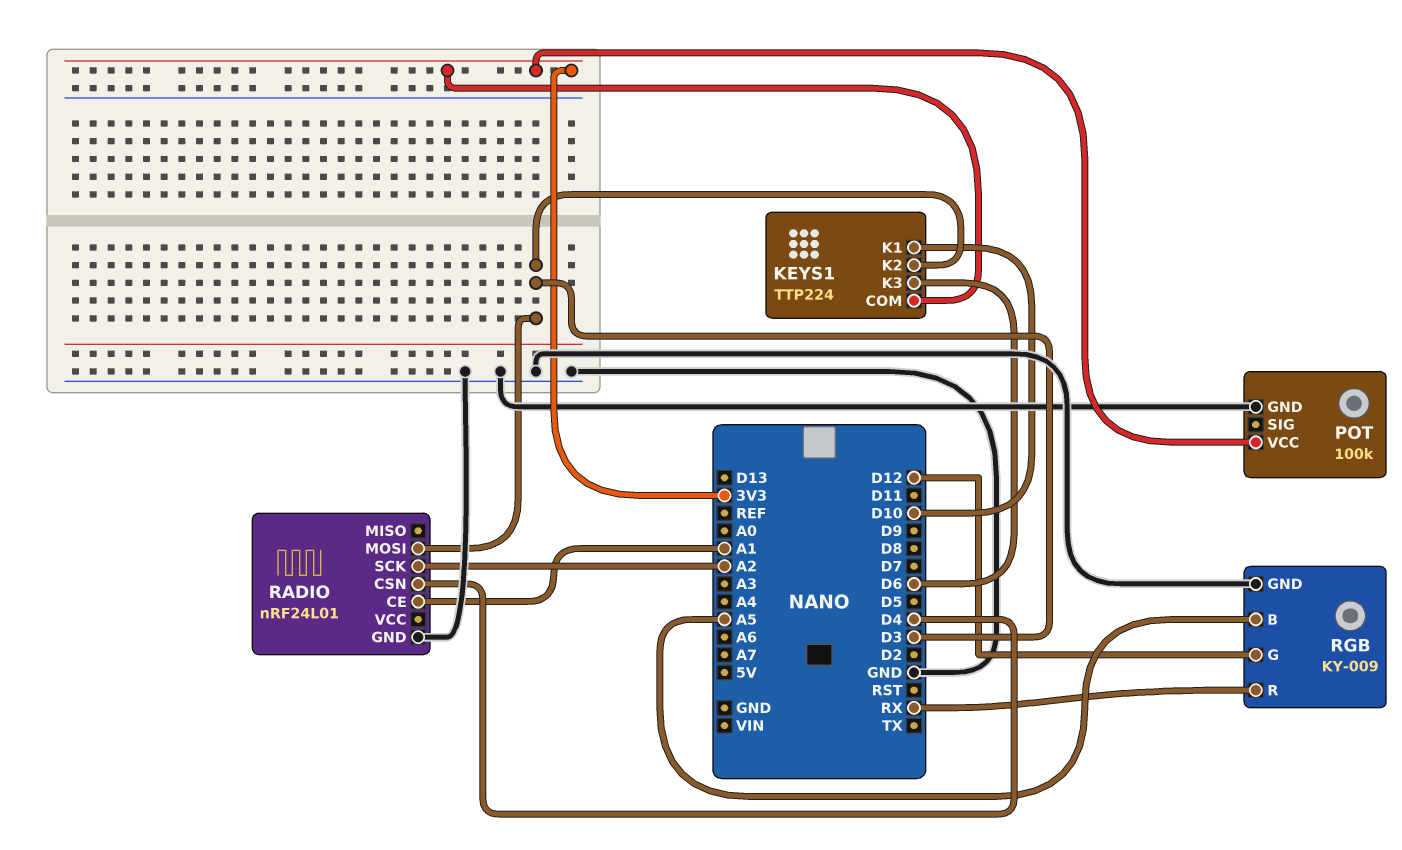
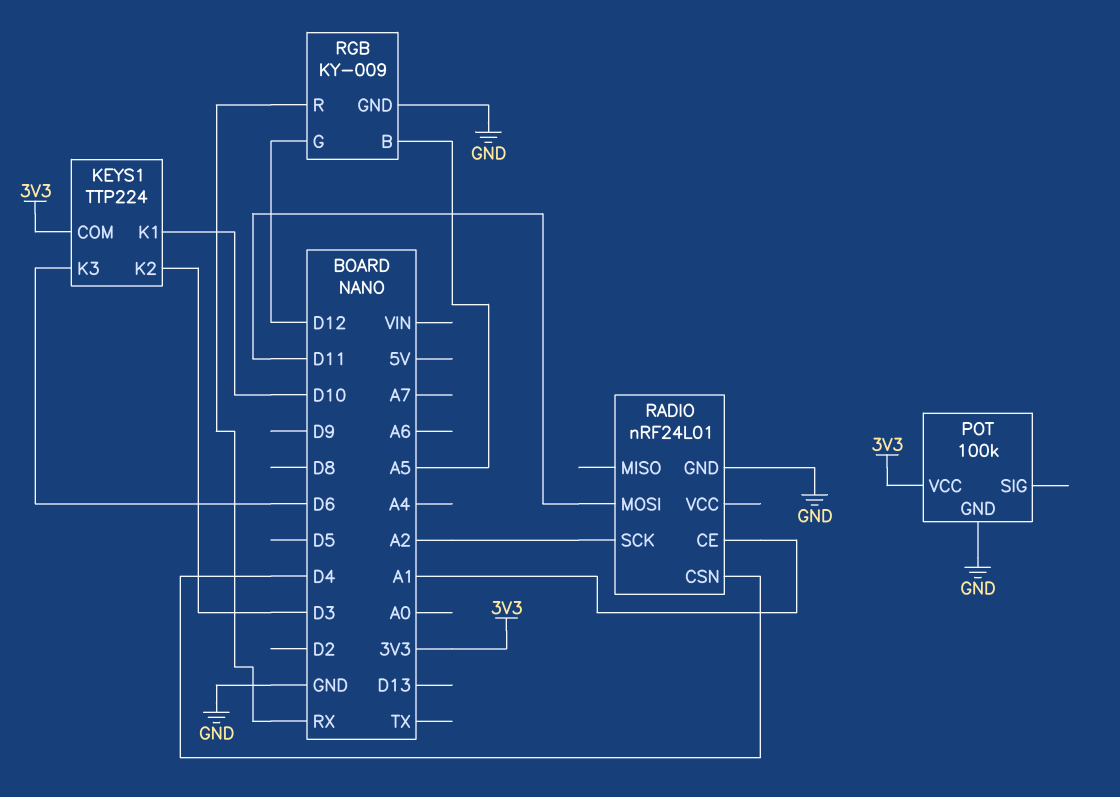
RADIO pin MOSI: D3 -> D11

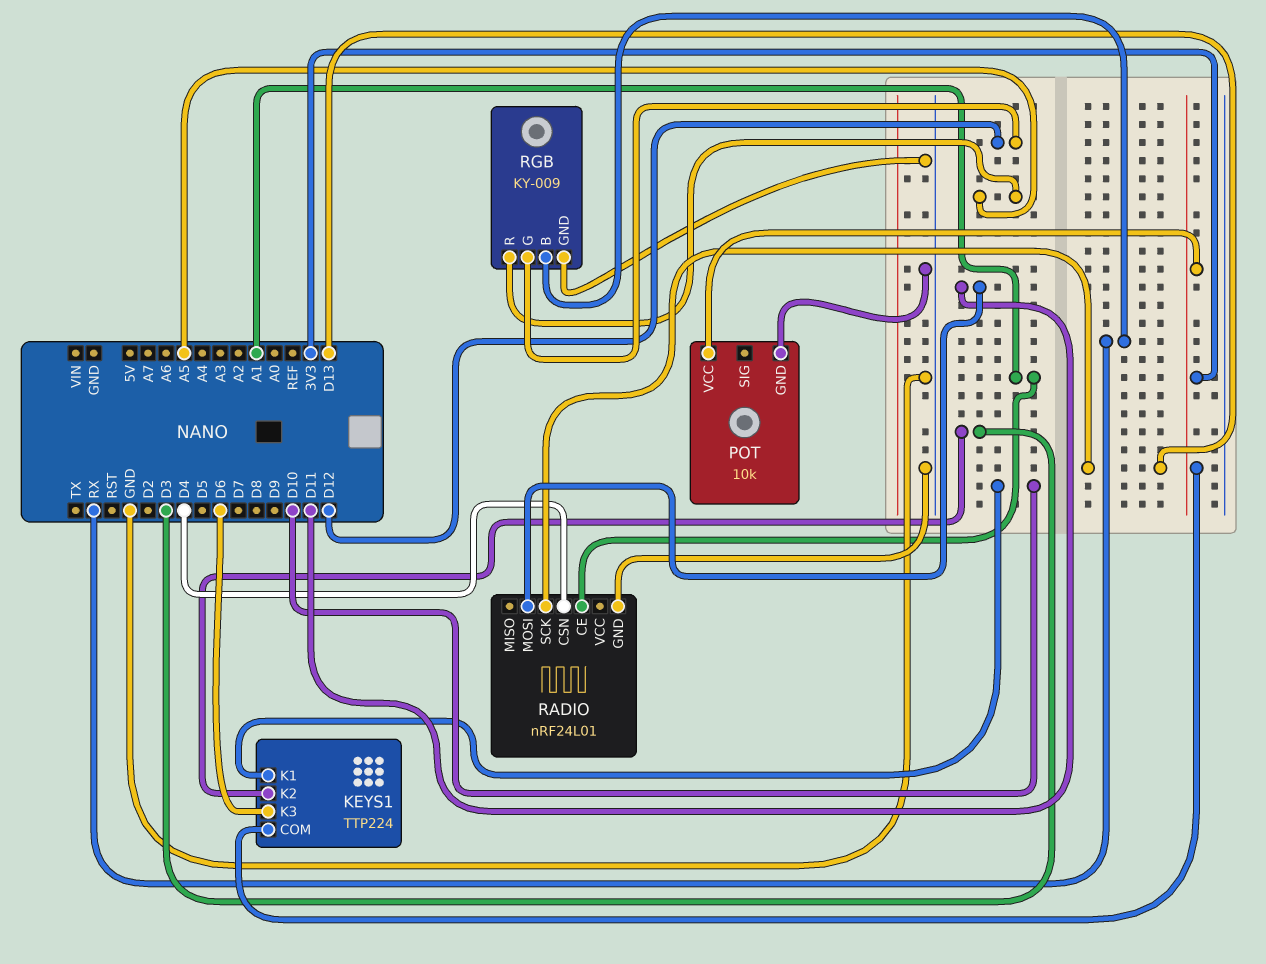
POT: 100k -> 10k
RADIO pin SCK: A2 -> D13
RGB pin B: A5 -> RX
RGB pin R: RX -> A5

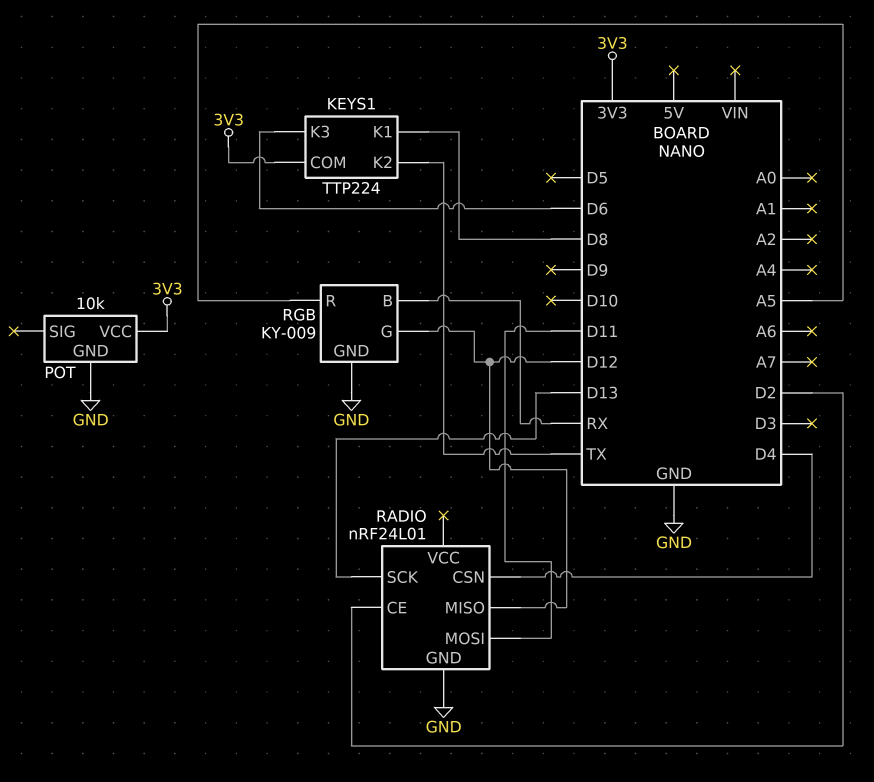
KEYS1 pin K1: D10 -> D8
KEYS1 pin K2: D3 -> TX
RADIO pin CE: A1 -> D2
RADIO pin MISO: none -> D12

